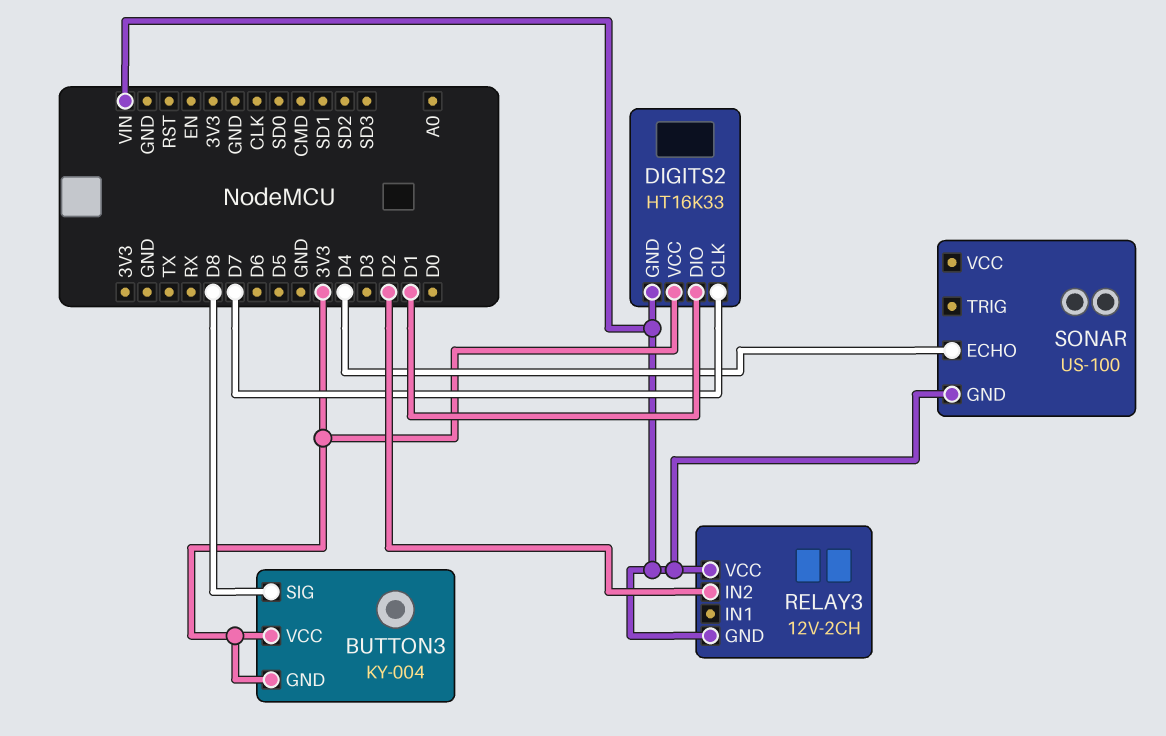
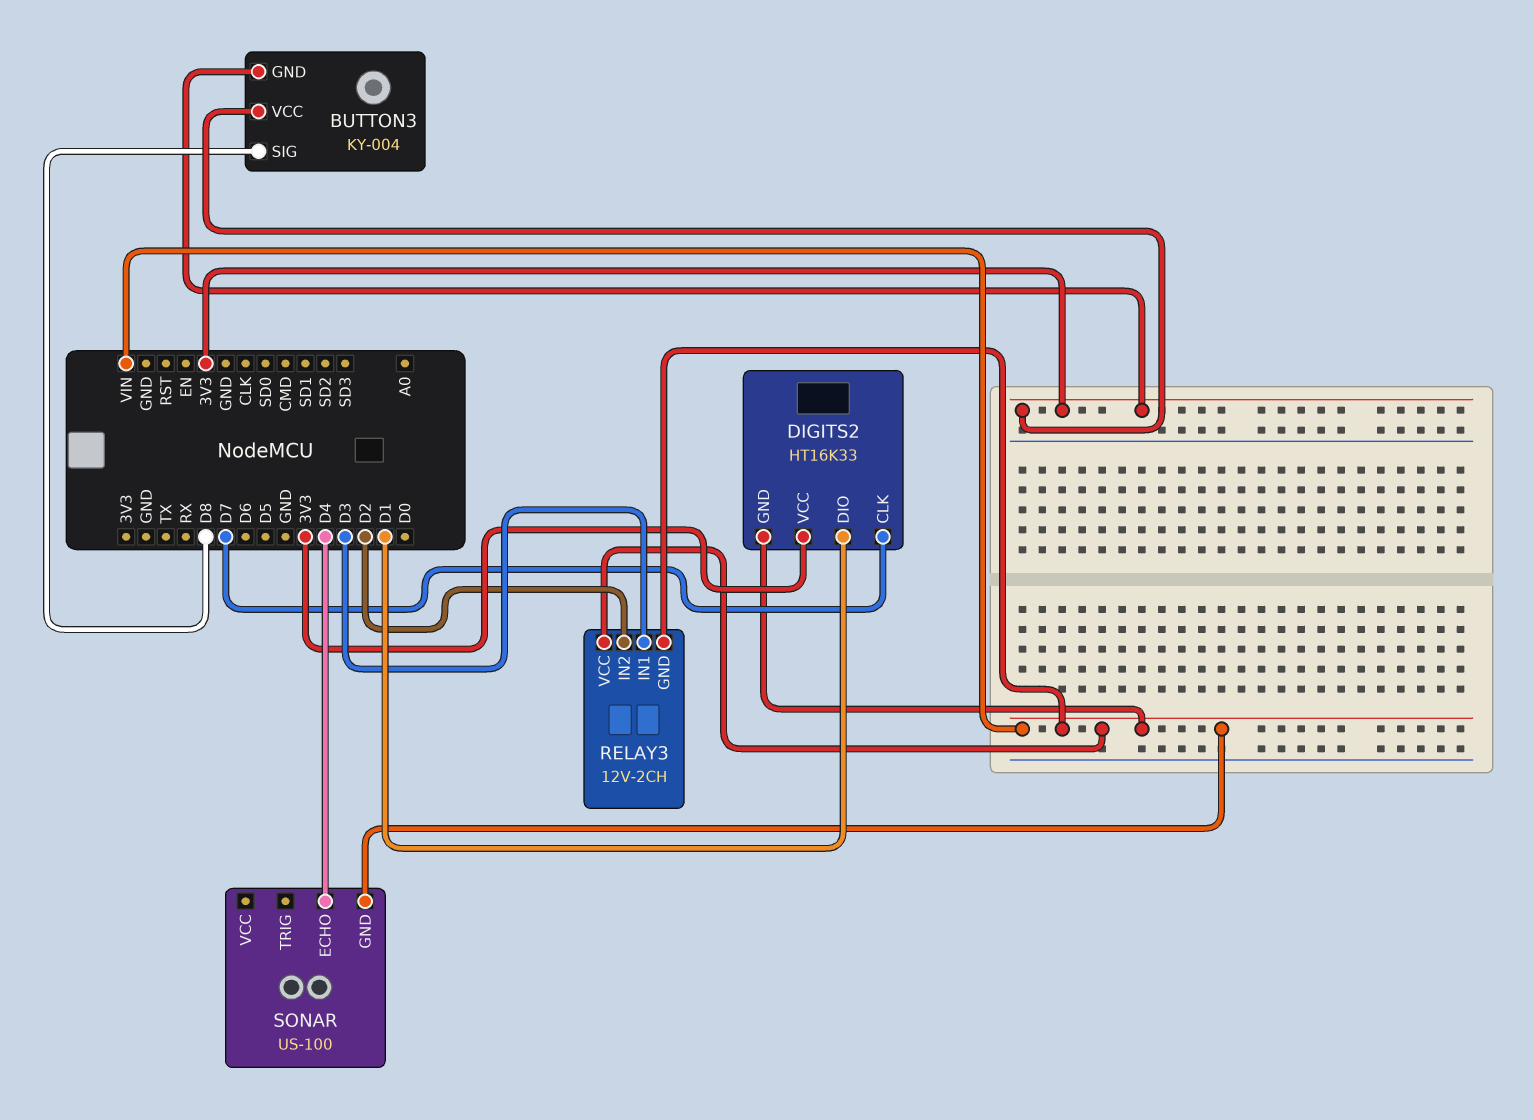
RELAY3 pin IN1: none -> D3

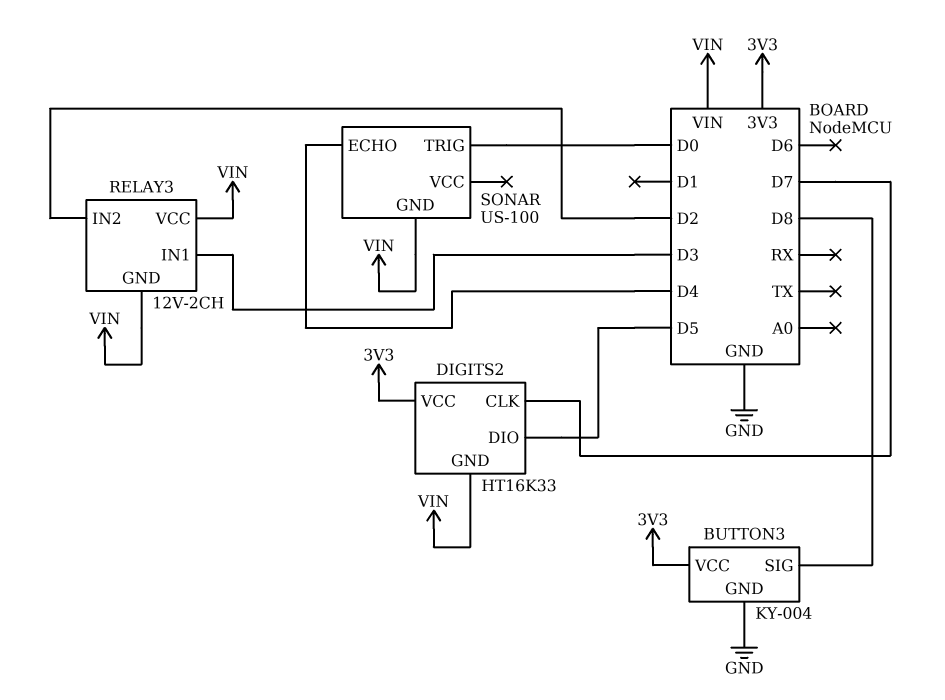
BUTTON3 pin GND: 3V3 -> GND
DIGITS2 pin DIO: D1 -> D5
SONAR pin TRIG: none -> D0

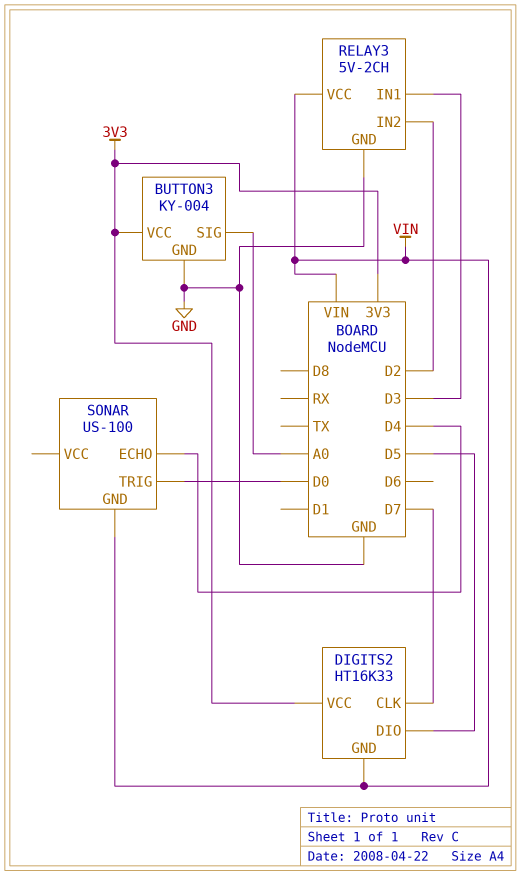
BUTTON3 pin SIG: D8 -> A0
RELAY3: 12V-2CH -> 5V-2CH
RELAY3 pin GND: VIN -> GND

